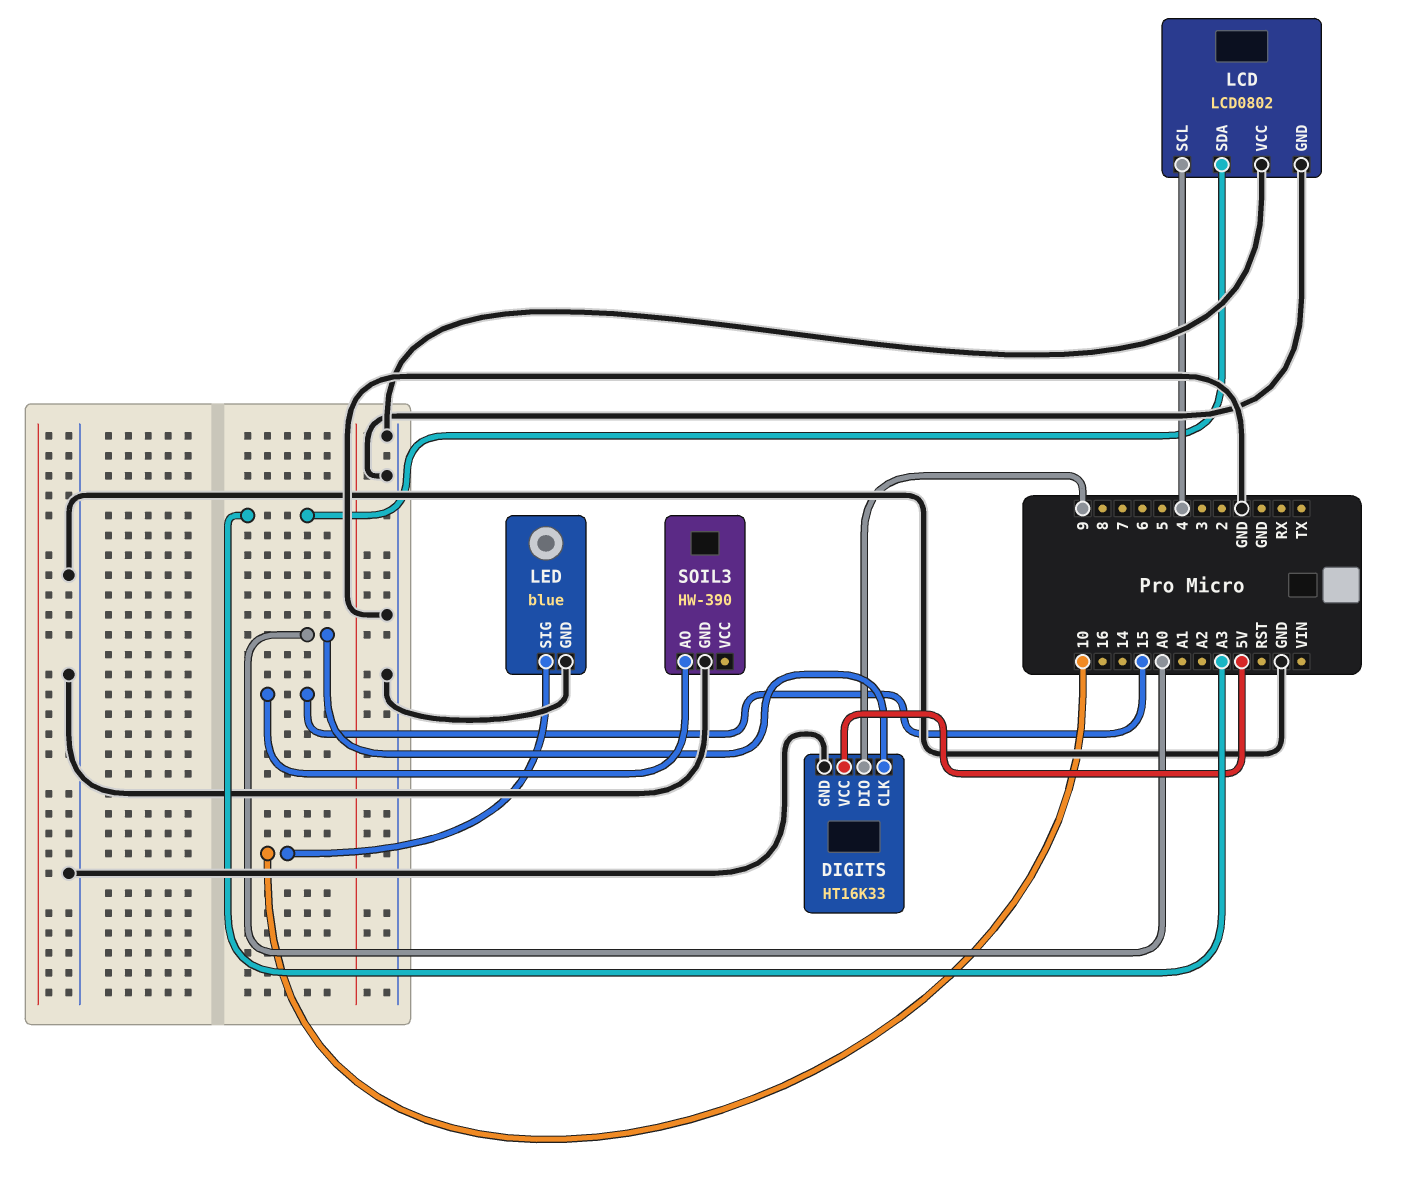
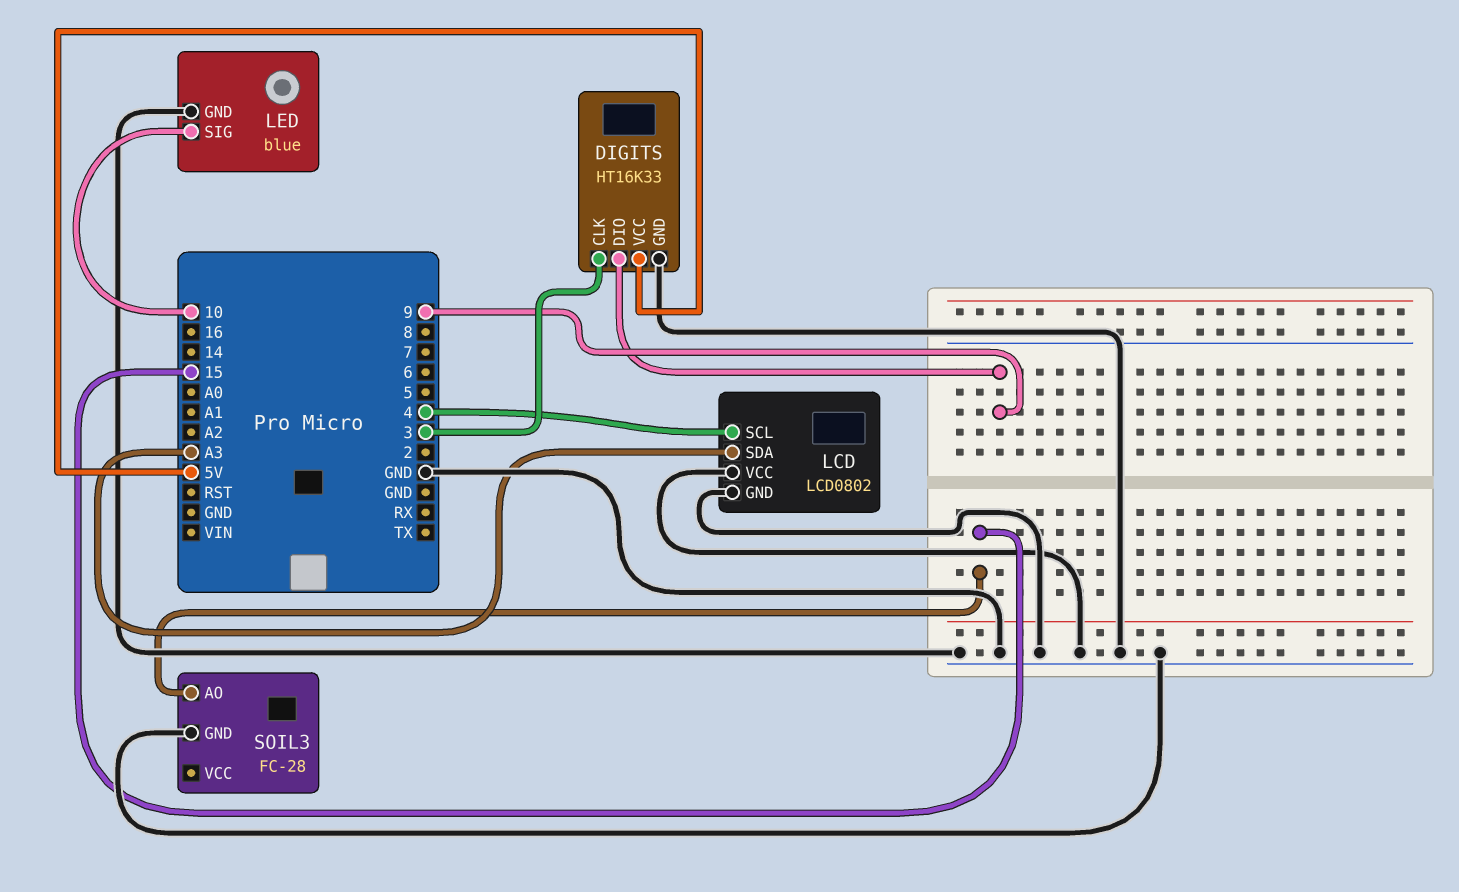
DIGITS pin CLK: A0 -> 3
SOIL3: HW-390 -> FC-28

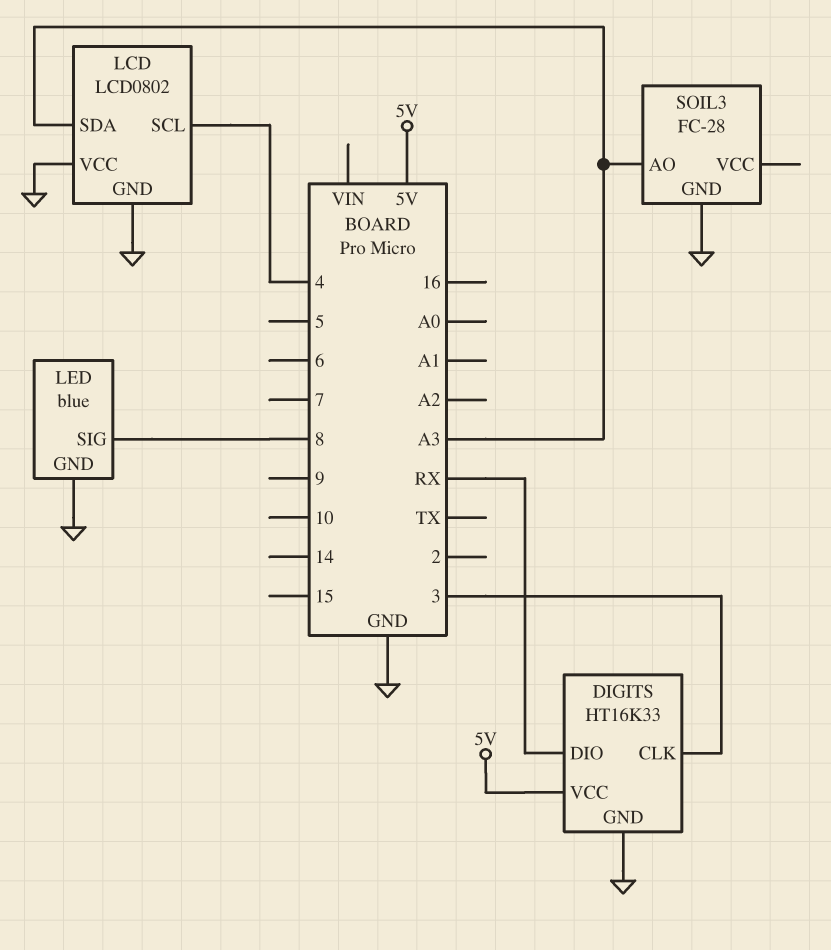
DIGITS pin DIO: 9 -> RX
LED pin SIG: 10 -> 8
SOIL3 pin AO: 15 -> A3

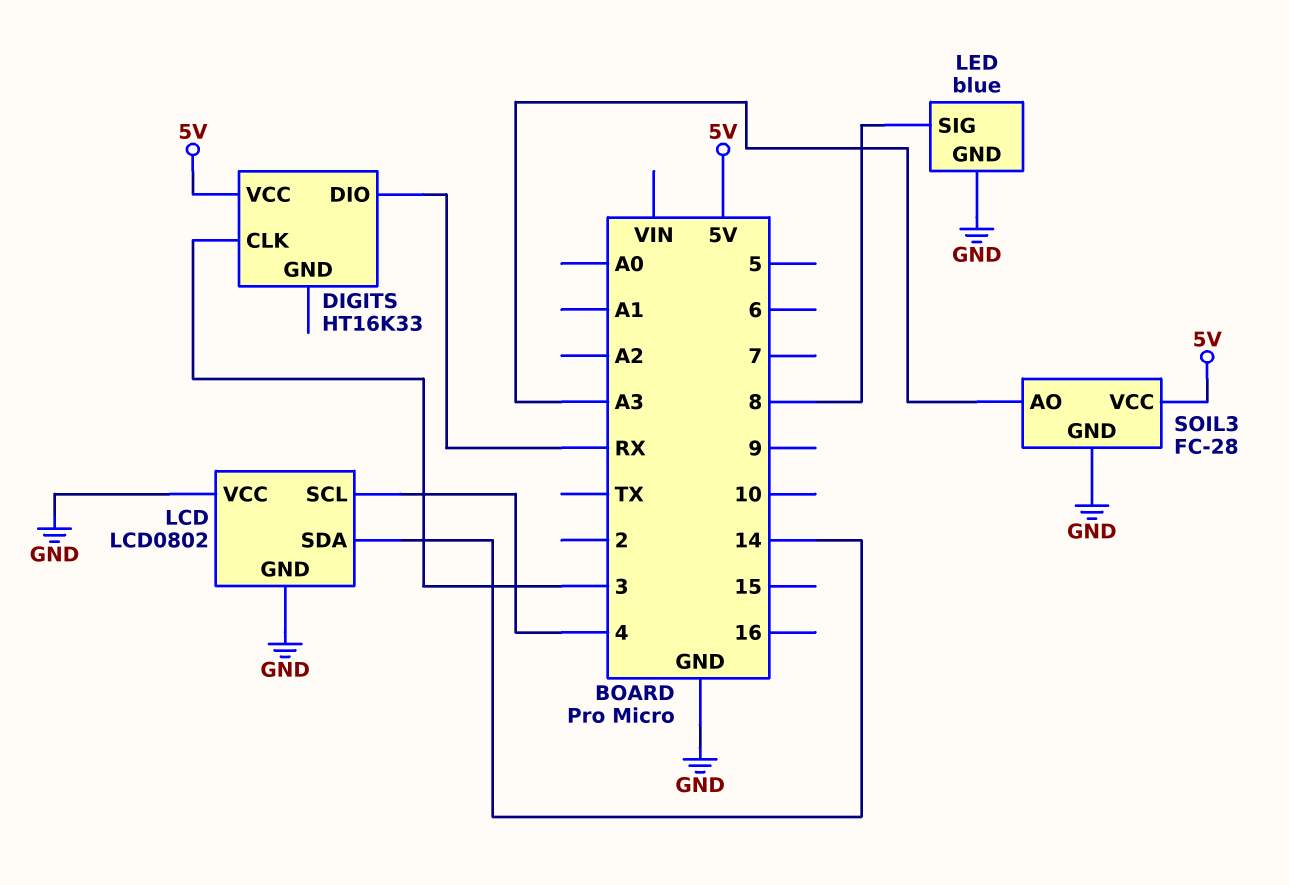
DIGITS pin GND: GND -> none
LCD pin SDA: A3 -> 14
SOIL3 pin VCC: none -> 5V

